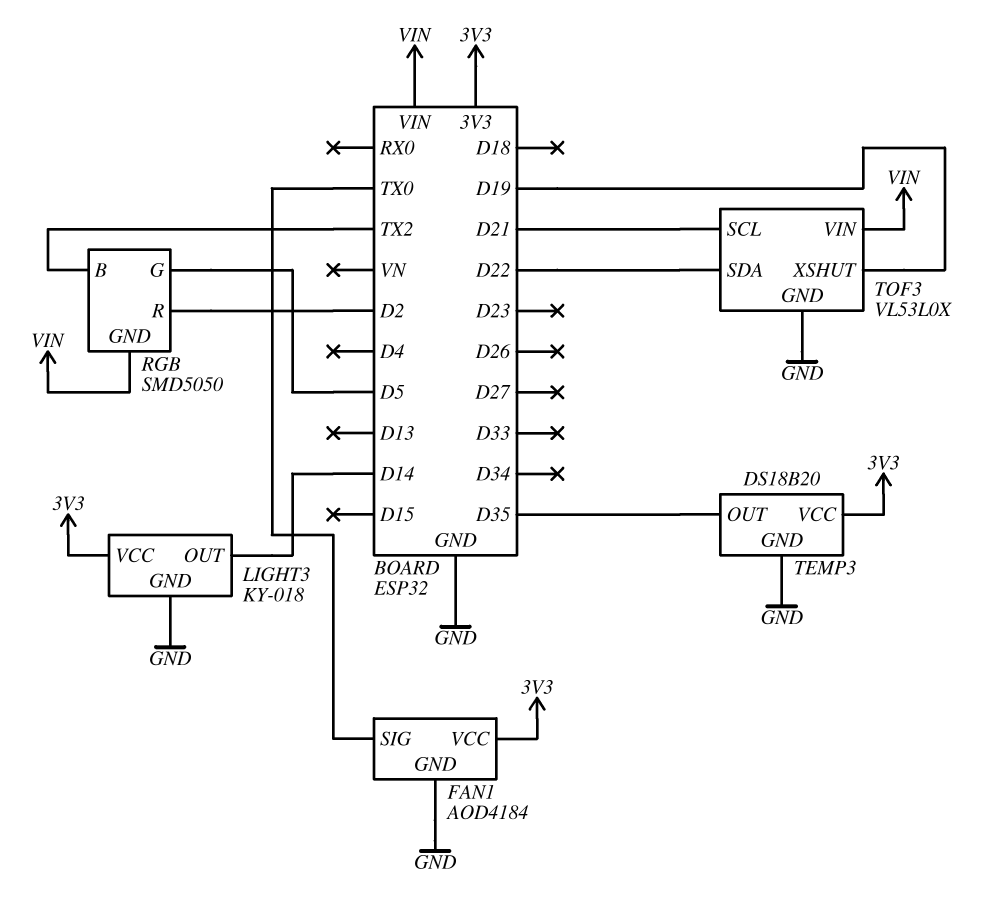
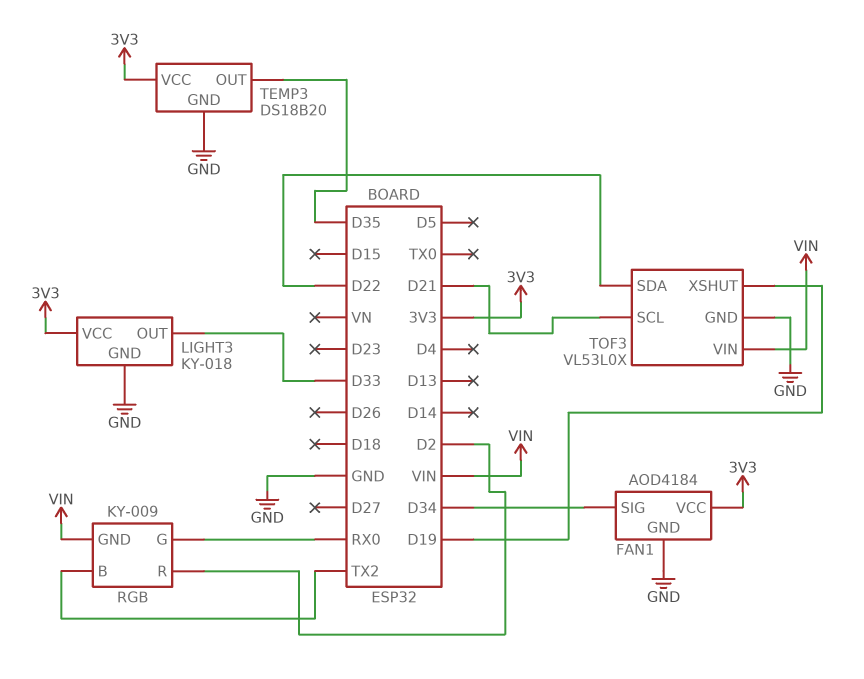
FAN1 pin SIG: TX0 -> D34
LIGHT3 pin OUT: D14 -> D33
RGB: SMD5050 -> KY-009
RGB pin G: D5 -> RX0

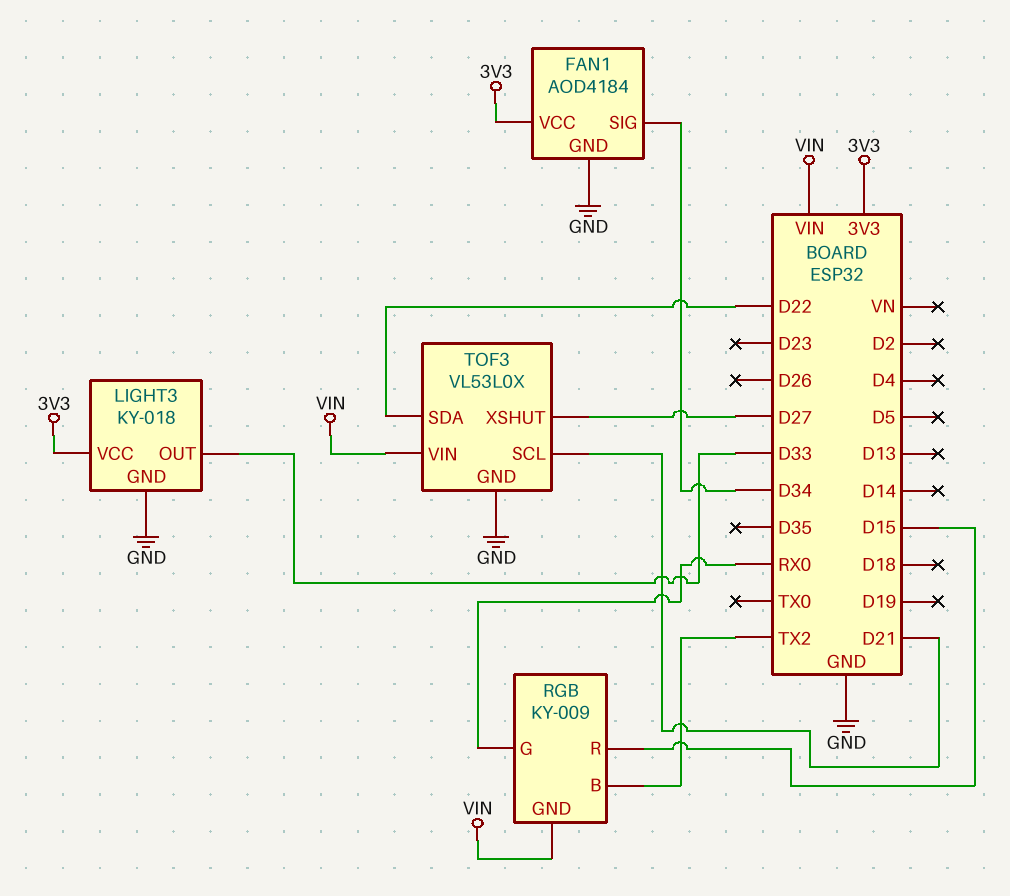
RGB pin R: D2 -> D15
TEMP3: DS18B20 -> none
TEMP3 pin GND: GND -> none
TEMP3 pin OUT: D35 -> none
TEMP3 pin VCC: 3V3 -> none
TOF3 pin XSHUT: D19 -> D27

